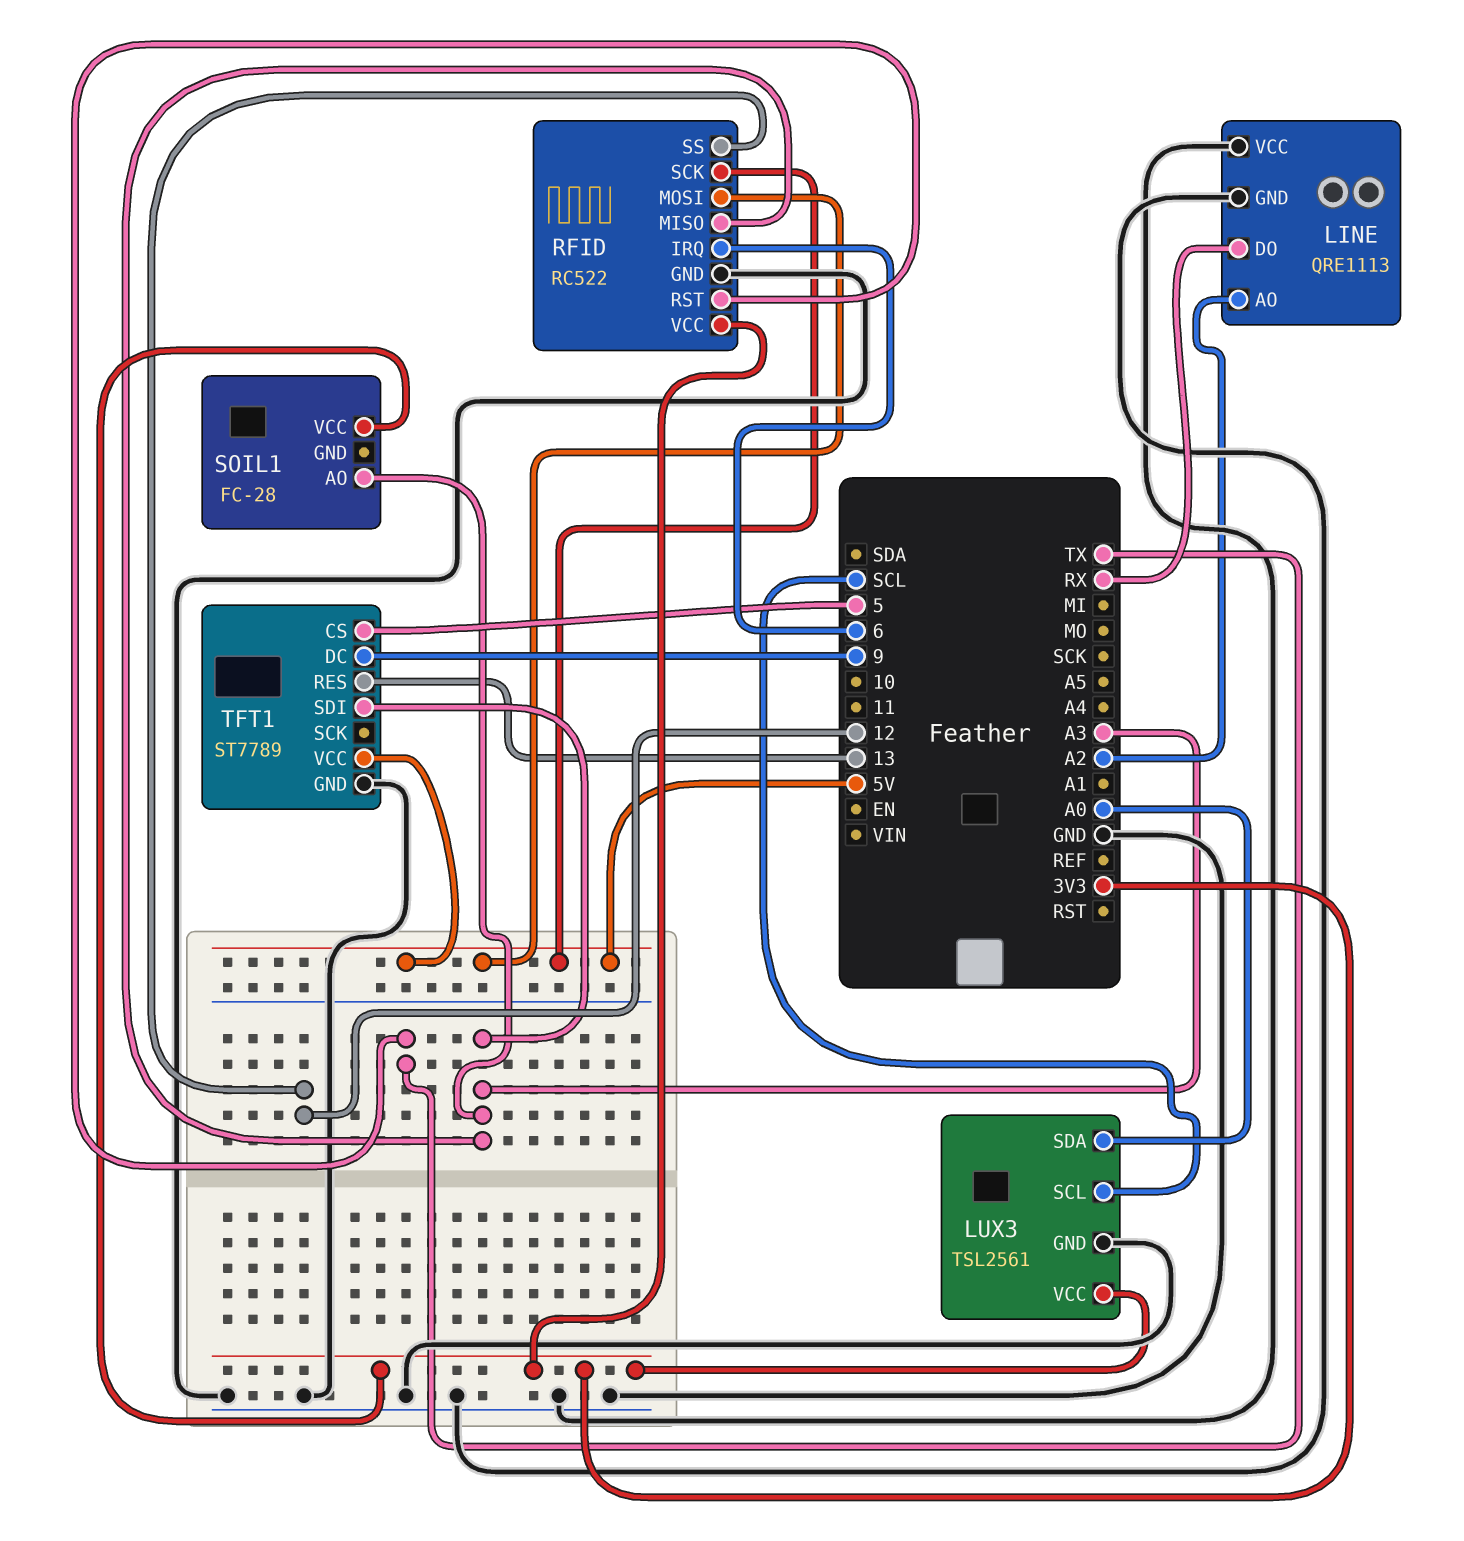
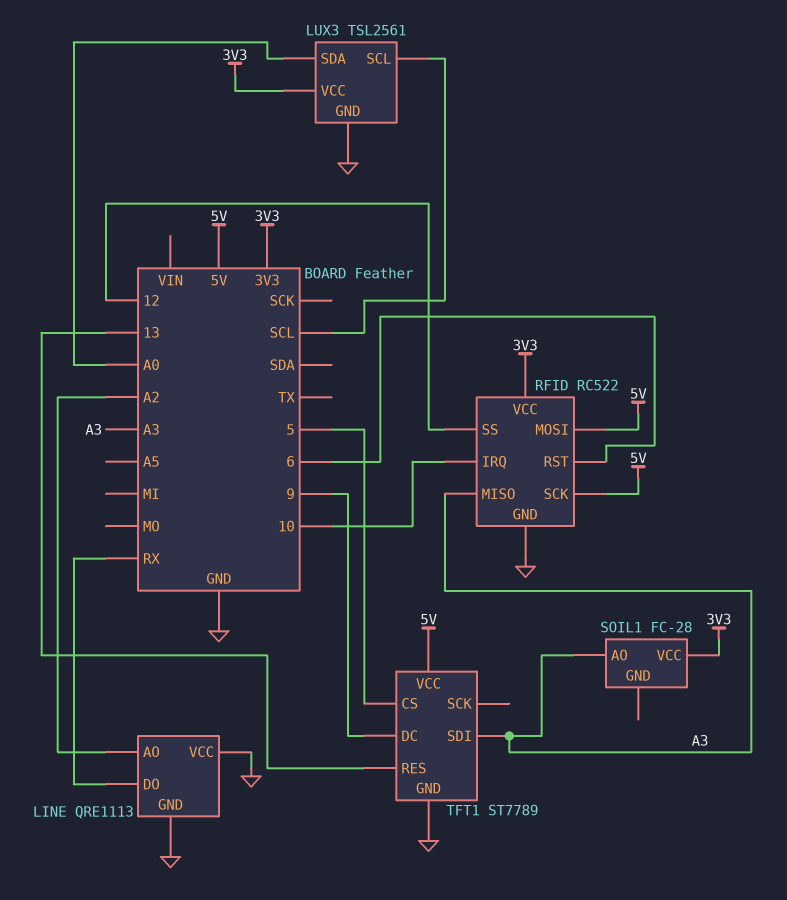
RFID pin IRQ: 6 -> 10
RFID pin RST: TX -> 6

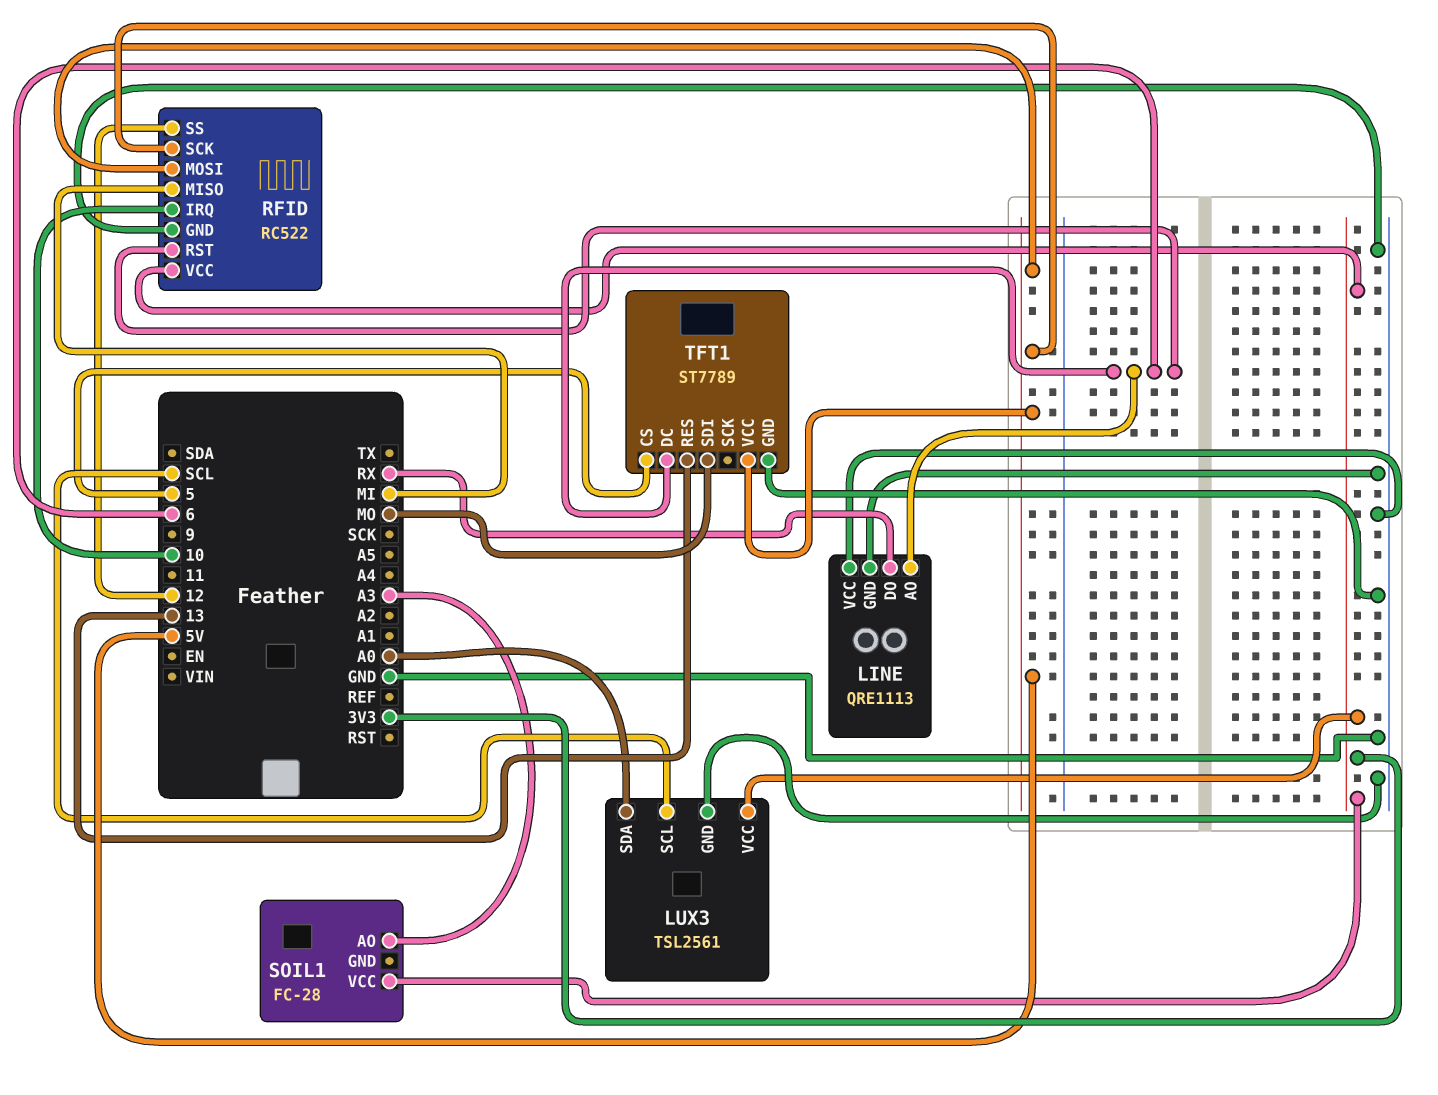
LINE pin AO: A2 -> 6
RFID pin MISO: A3 -> MI
TFT1 pin DC: 9 -> 6
TFT1 pin SDI: A3 -> MO

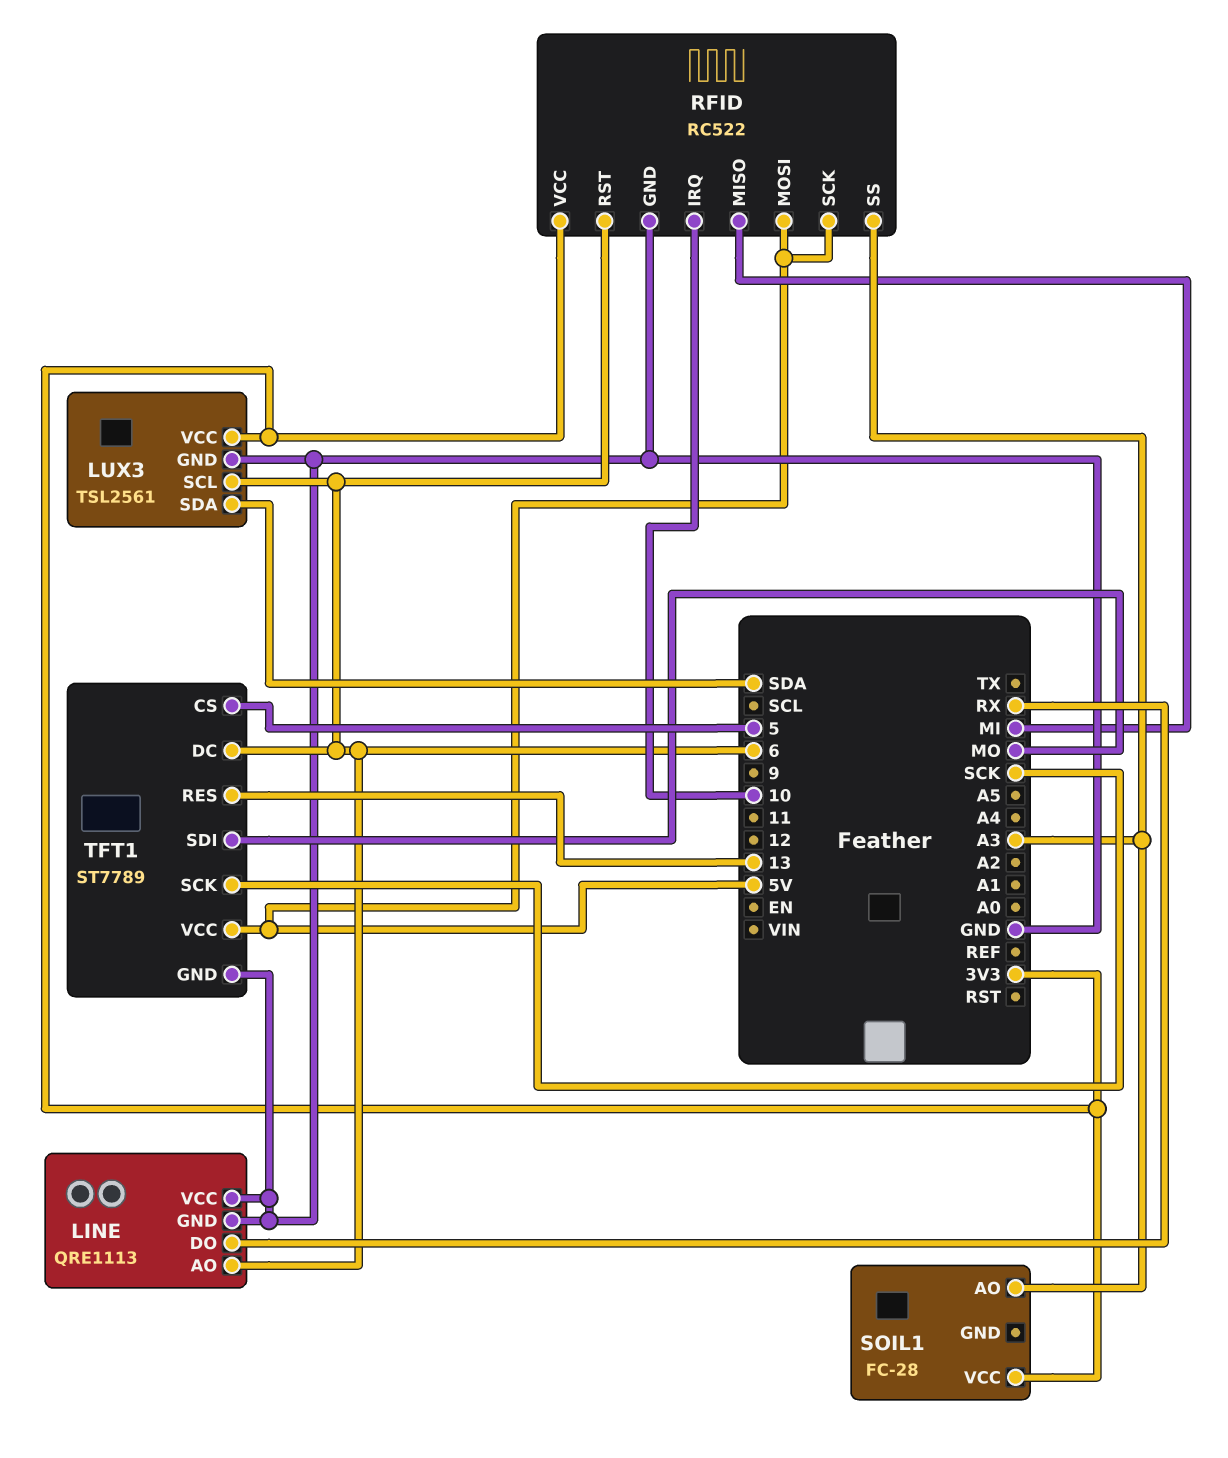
LUX3 pin SCL: SCL -> 6
LUX3 pin SDA: A0 -> SDA
RFID pin SS: 12 -> A3
TFT1 pin SCK: none -> SCK

